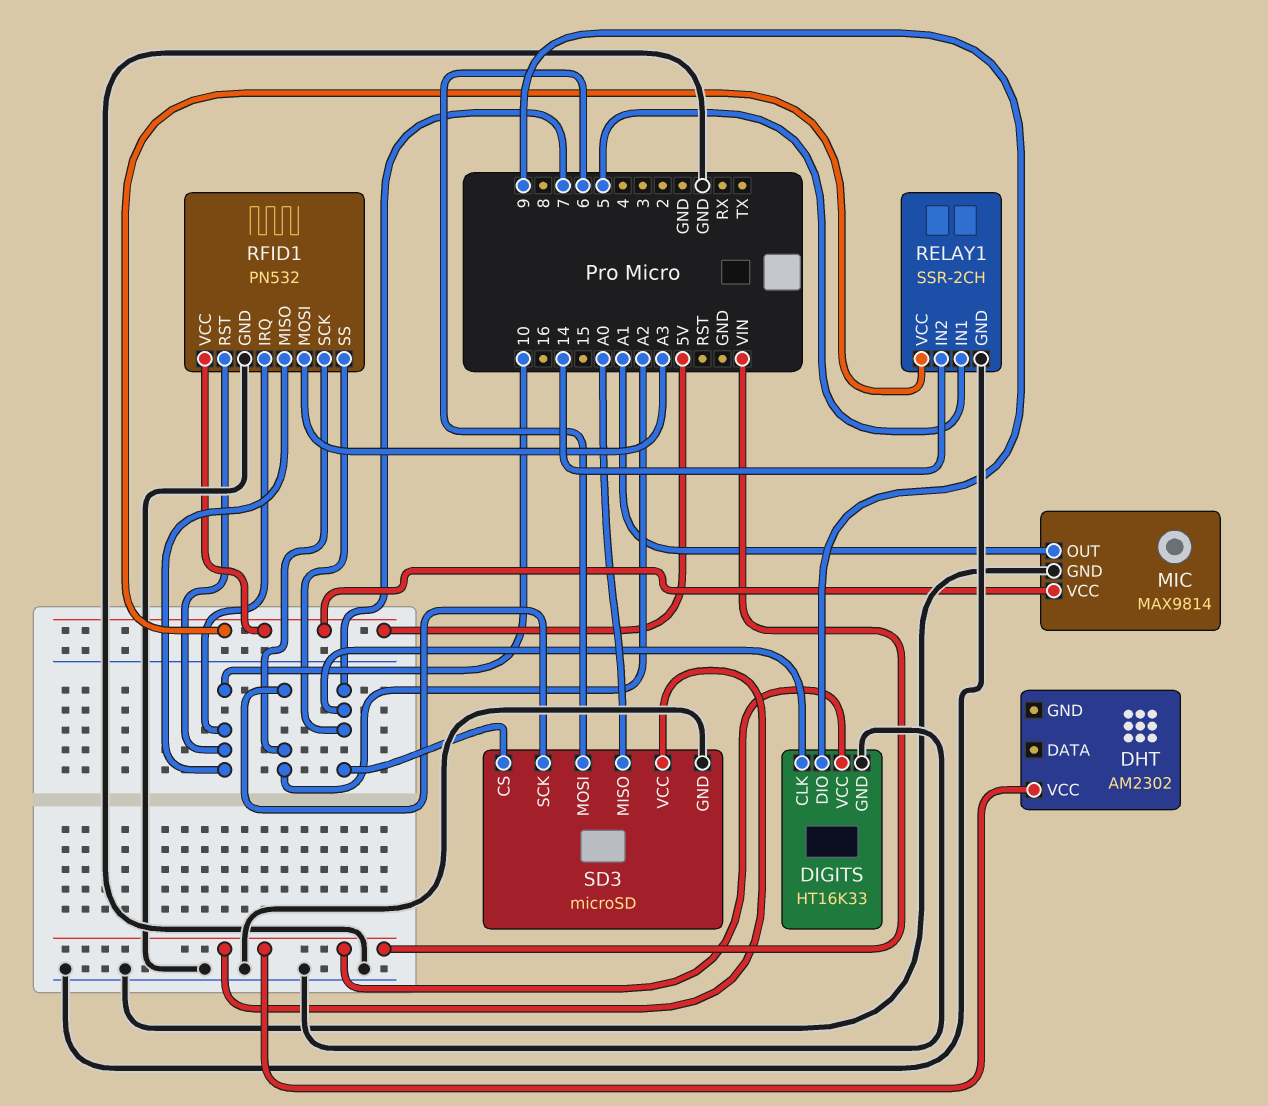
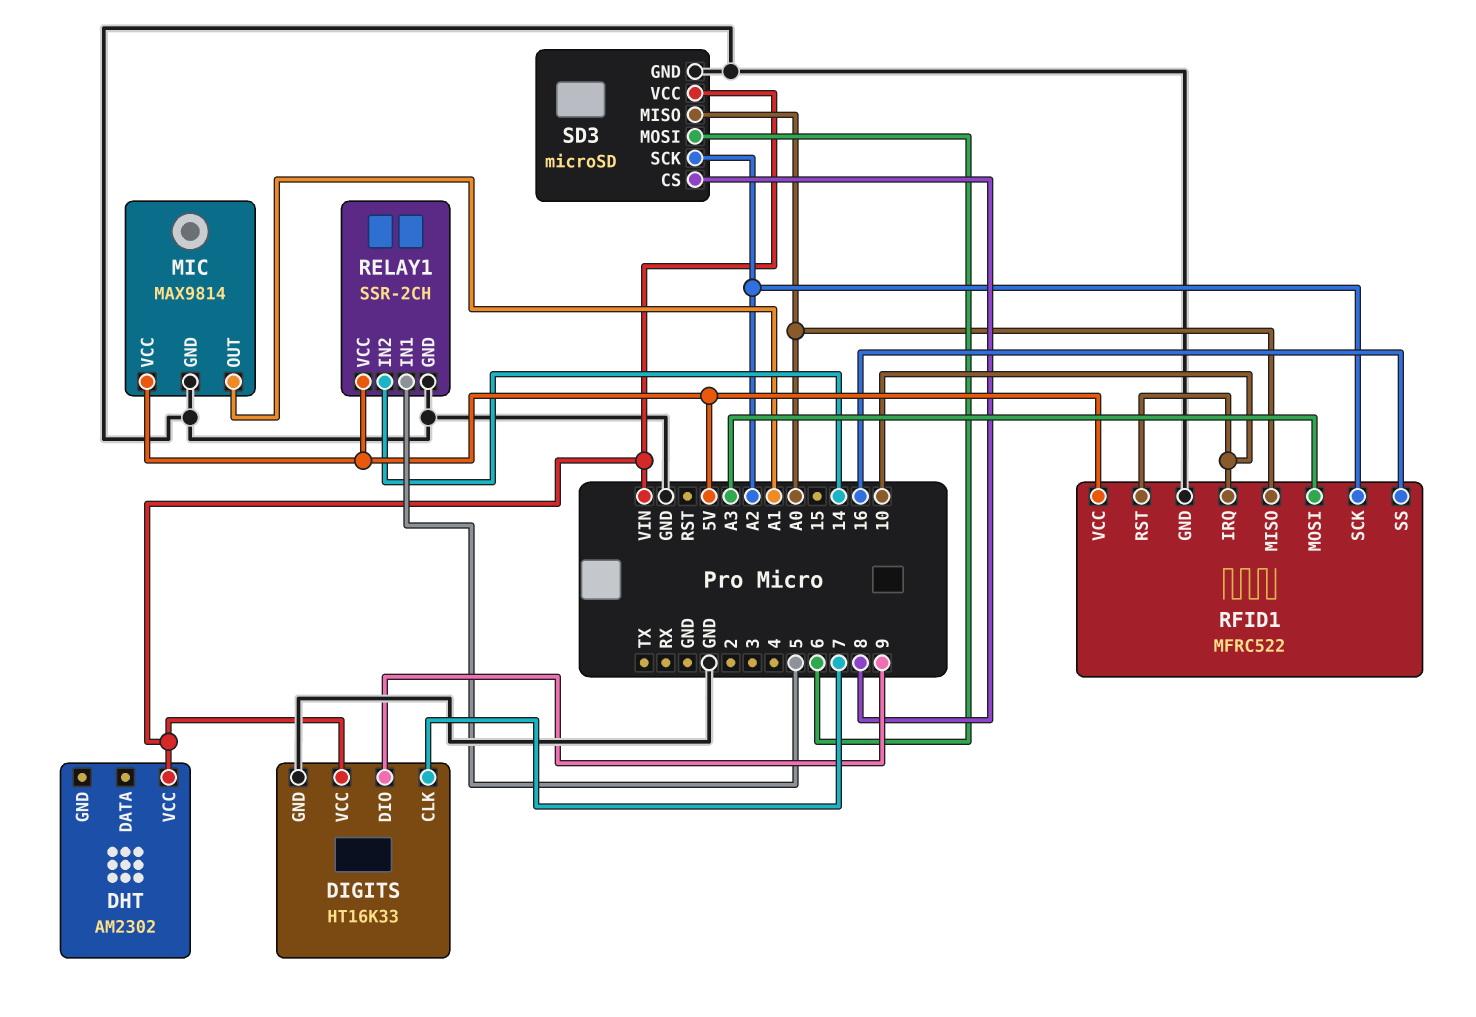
RFID1: PN532 -> MFRC522
RFID1 pin MISO: 10 -> A0
RFID1 pin SS: 7 -> 16
SD3 pin CS: 7 -> 8

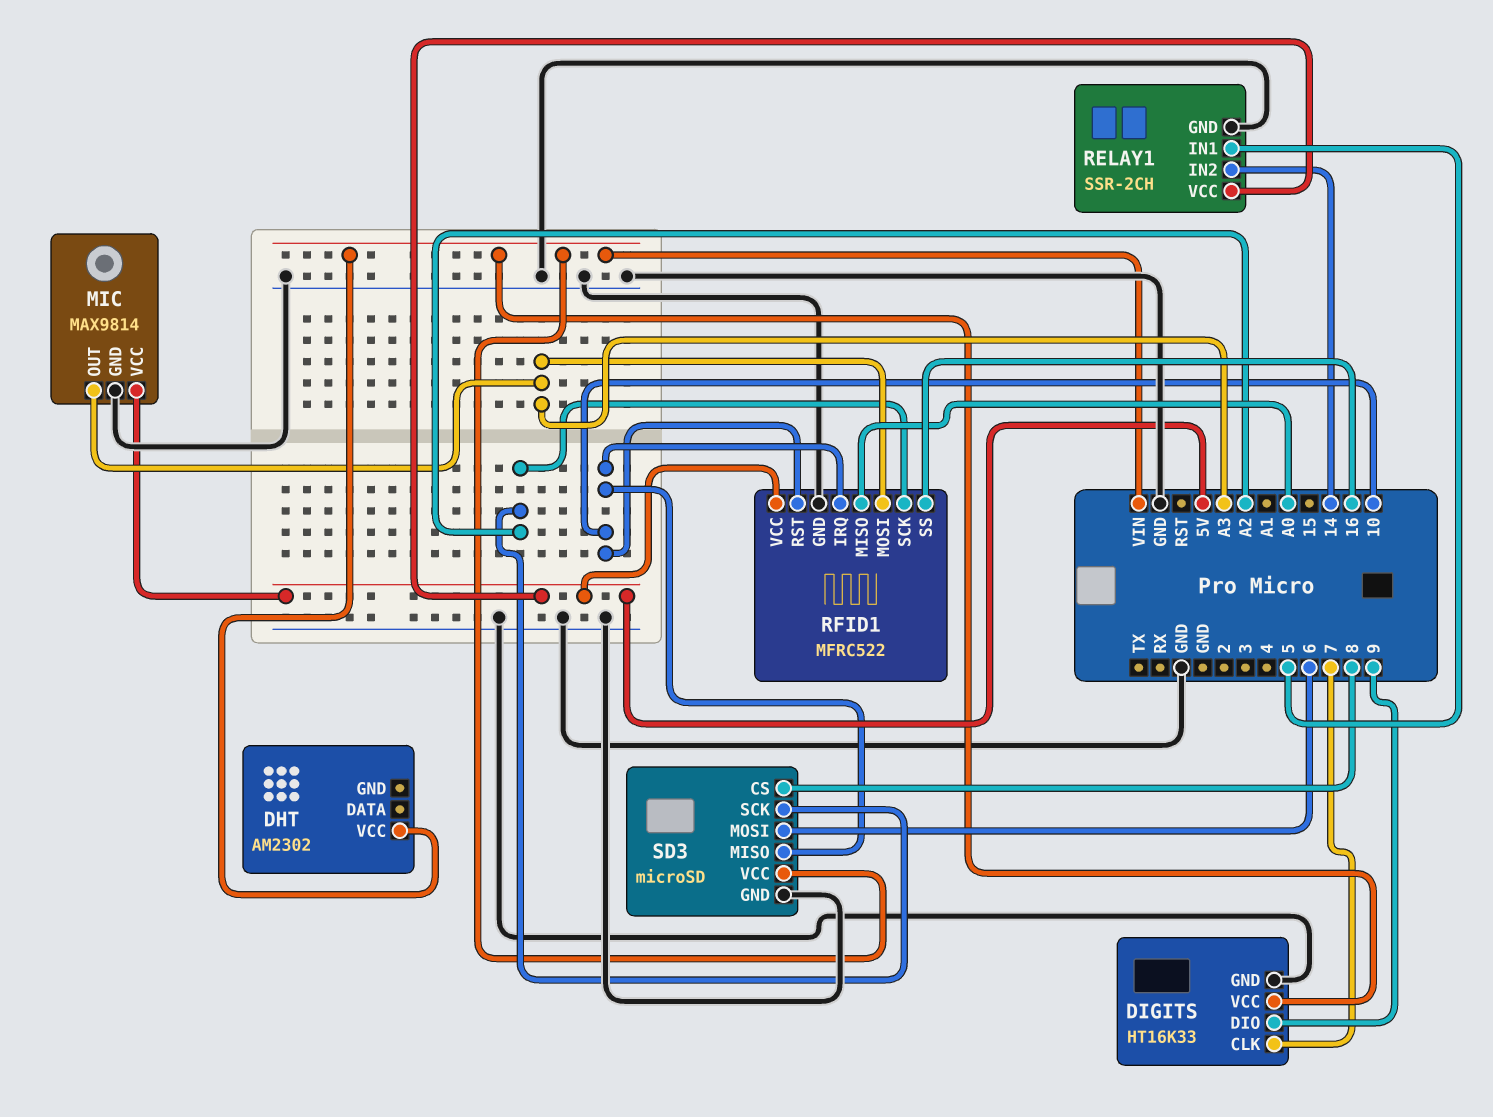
MIC pin OUT: A1 -> A3
SD3 pin MISO: A0 -> 10

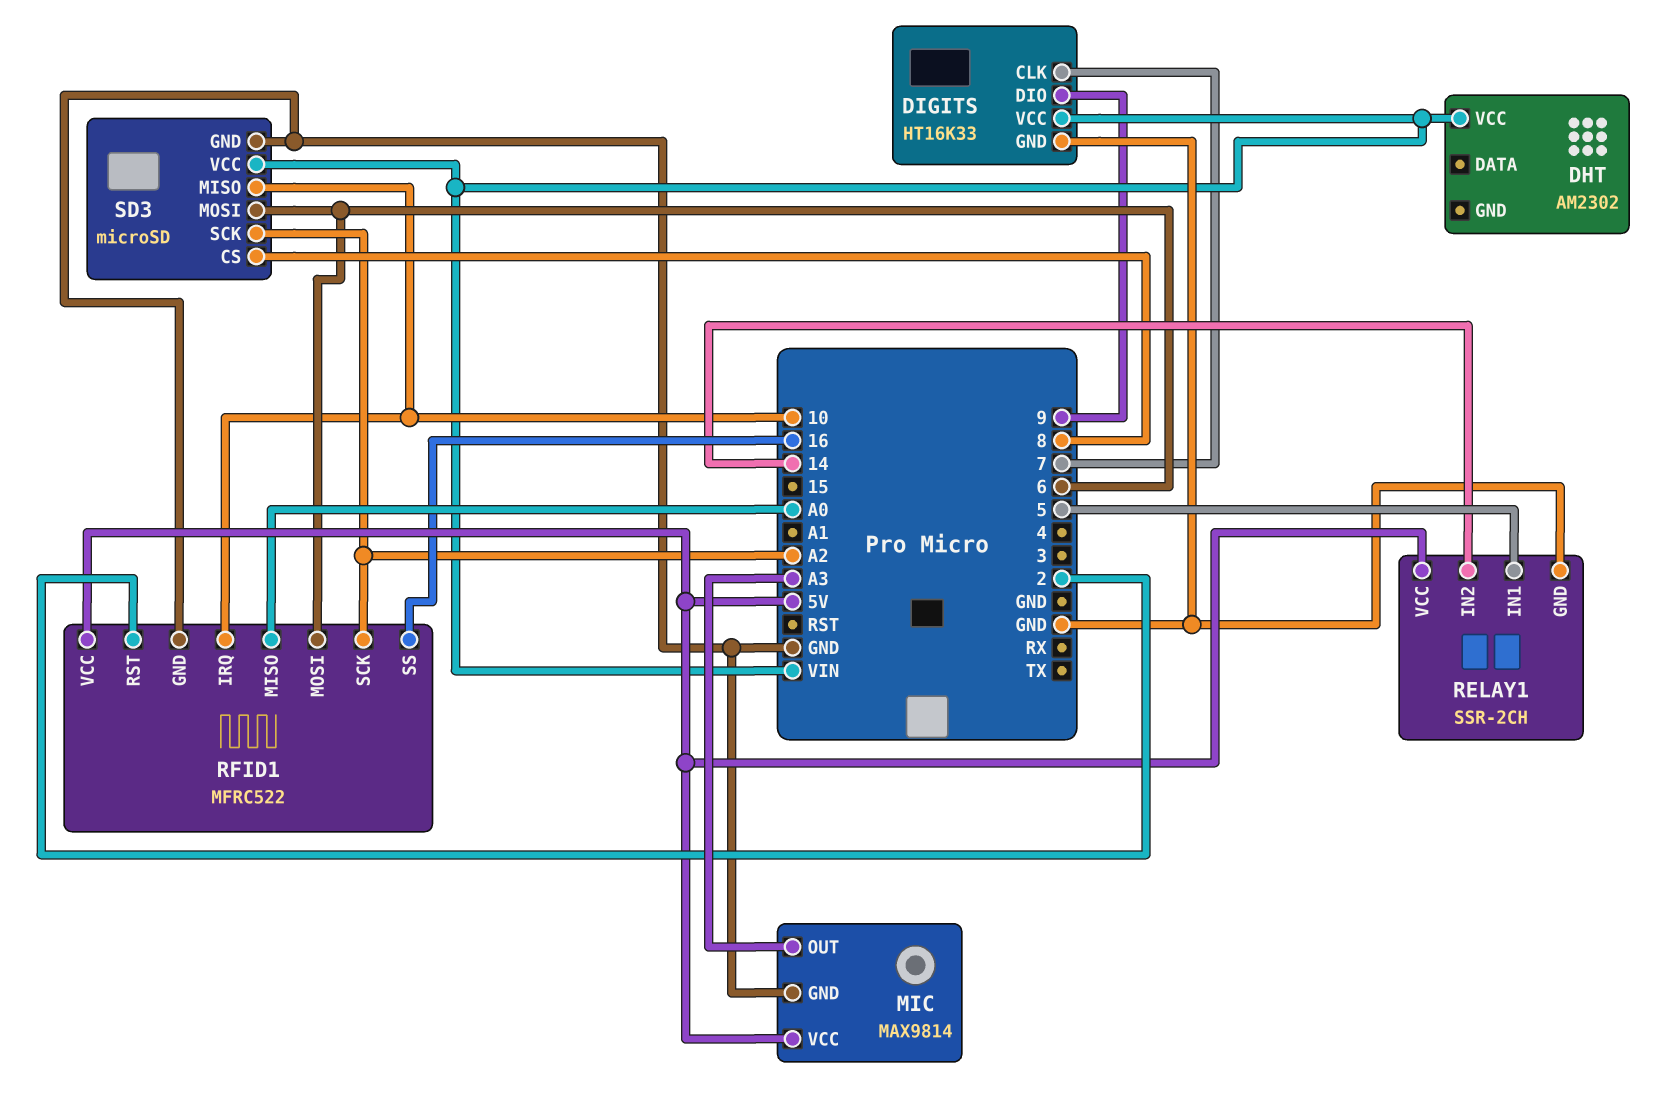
RFID1 pin MOSI: A3 -> 6
RFID1 pin RST: 10 -> 2

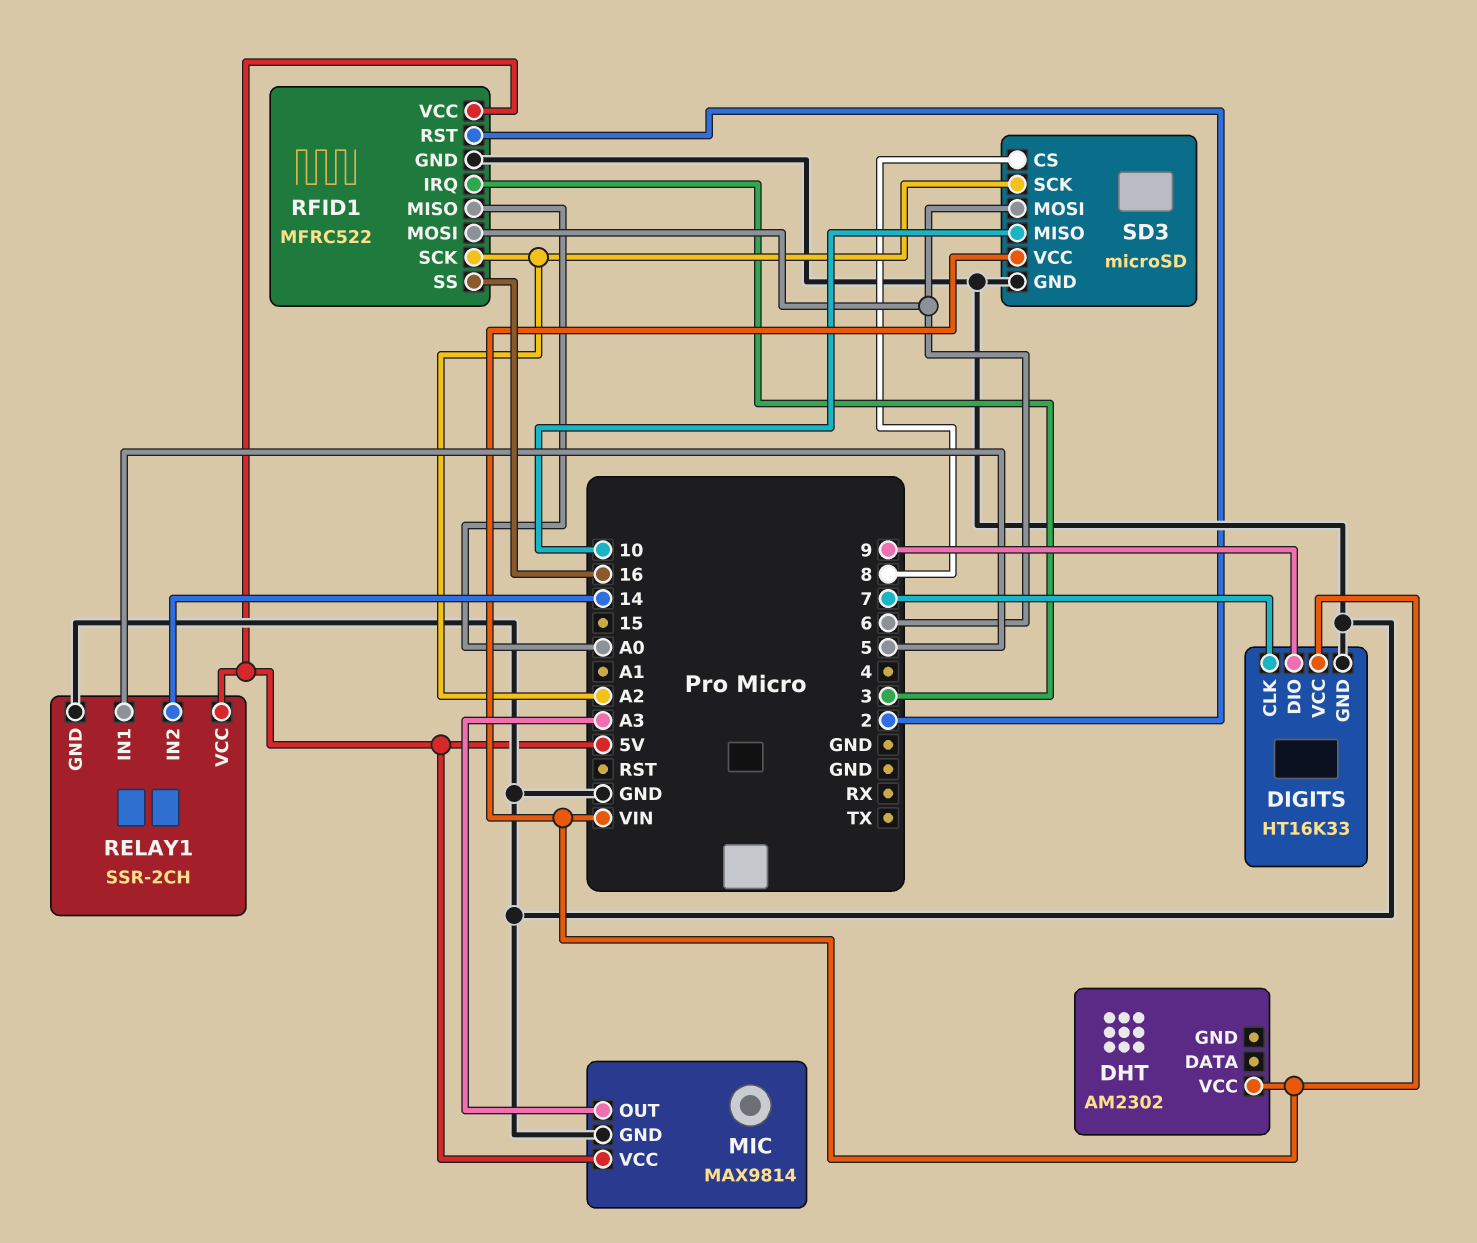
RFID1 pin IRQ: 10 -> 3

